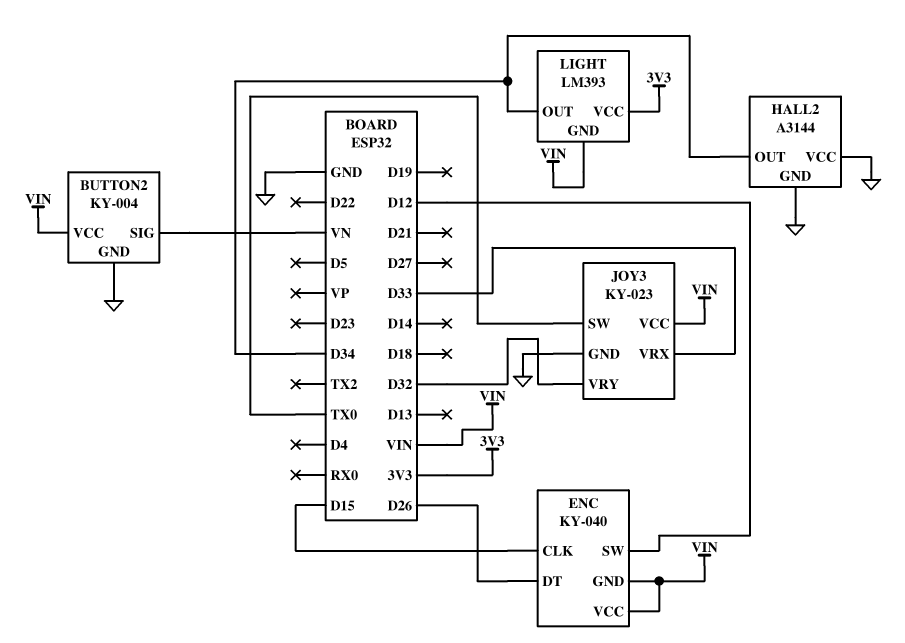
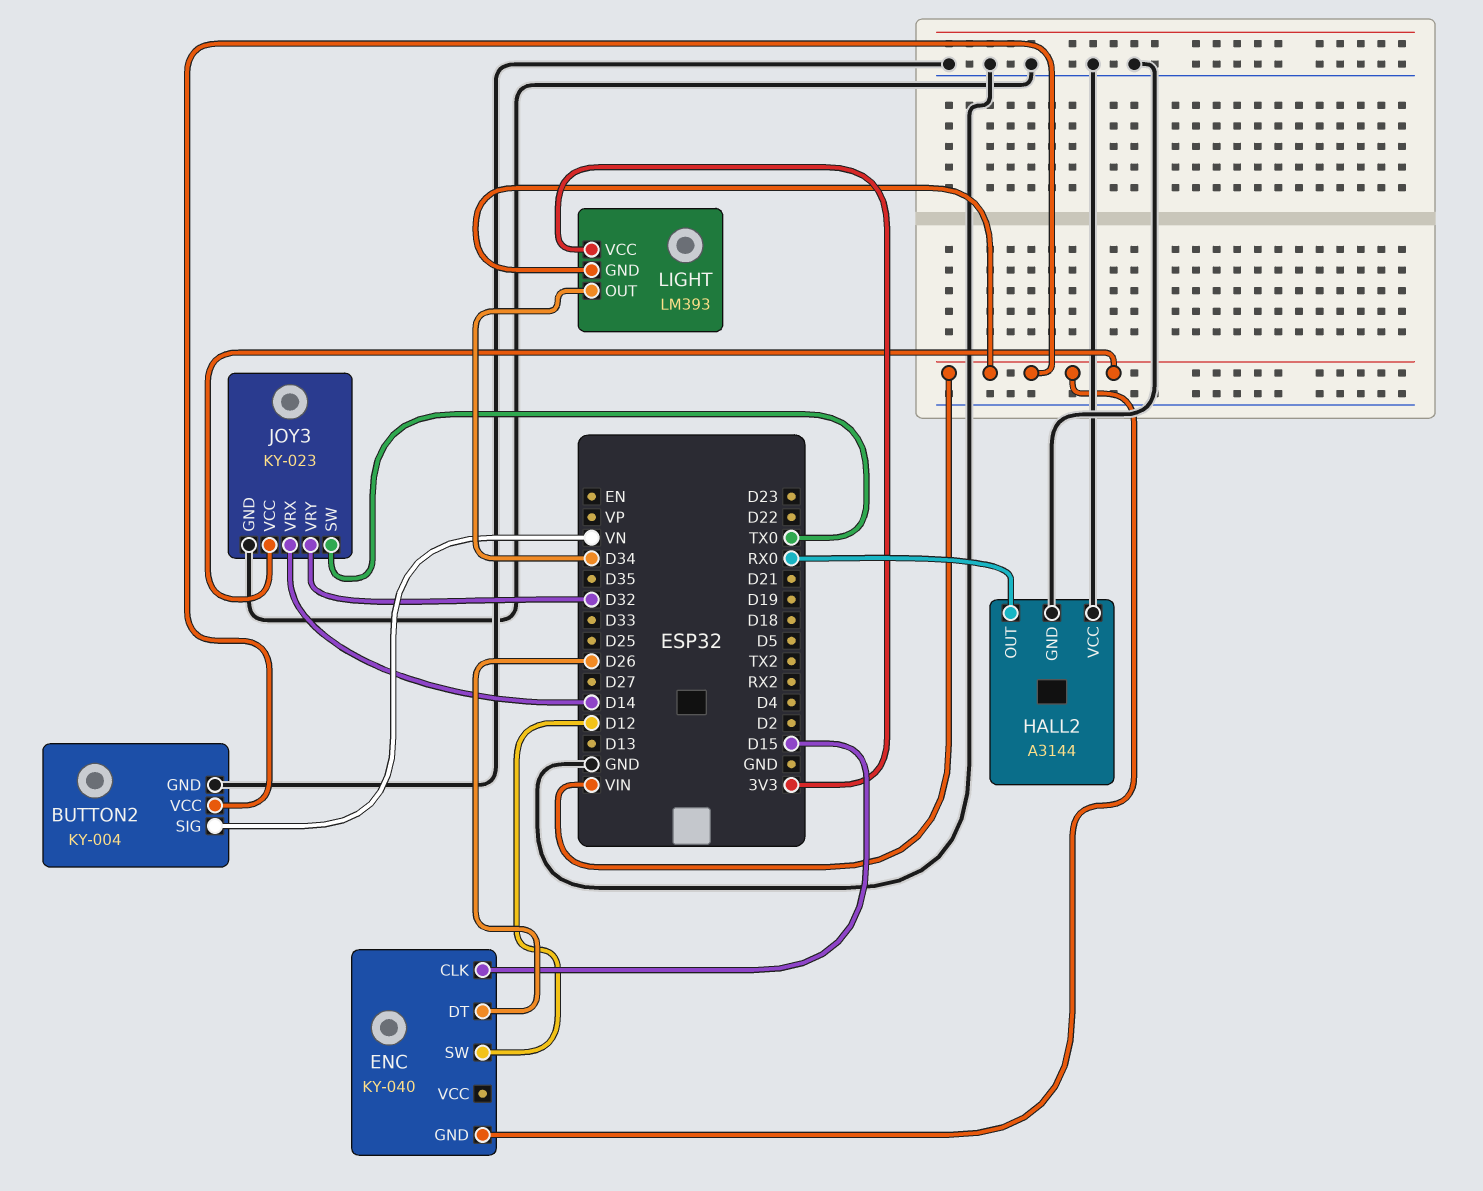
ENC pin VCC: VIN -> none
HALL2 pin OUT: D34 -> RX0
JOY3 pin VRX: D33 -> D14

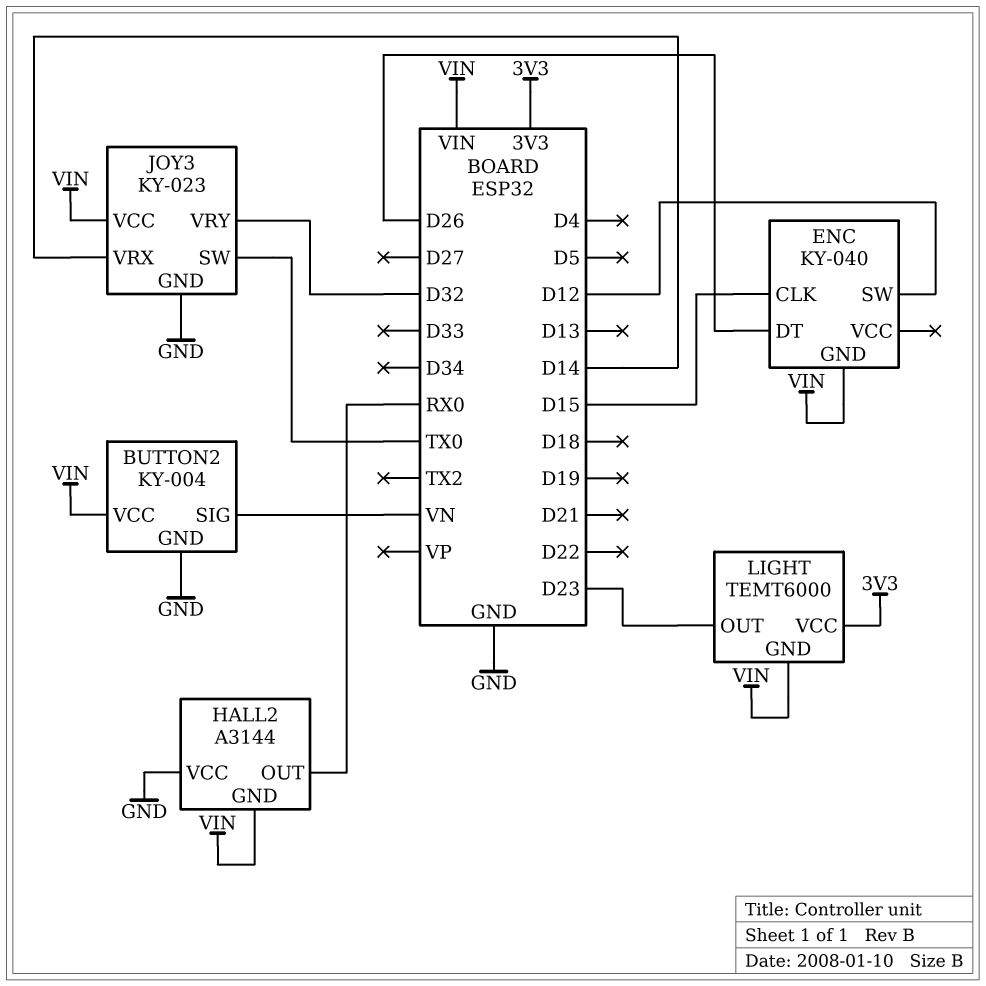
HALL2 pin GND: GND -> VIN
LIGHT: LM393 -> TEMT6000
LIGHT pin OUT: D34 -> D23

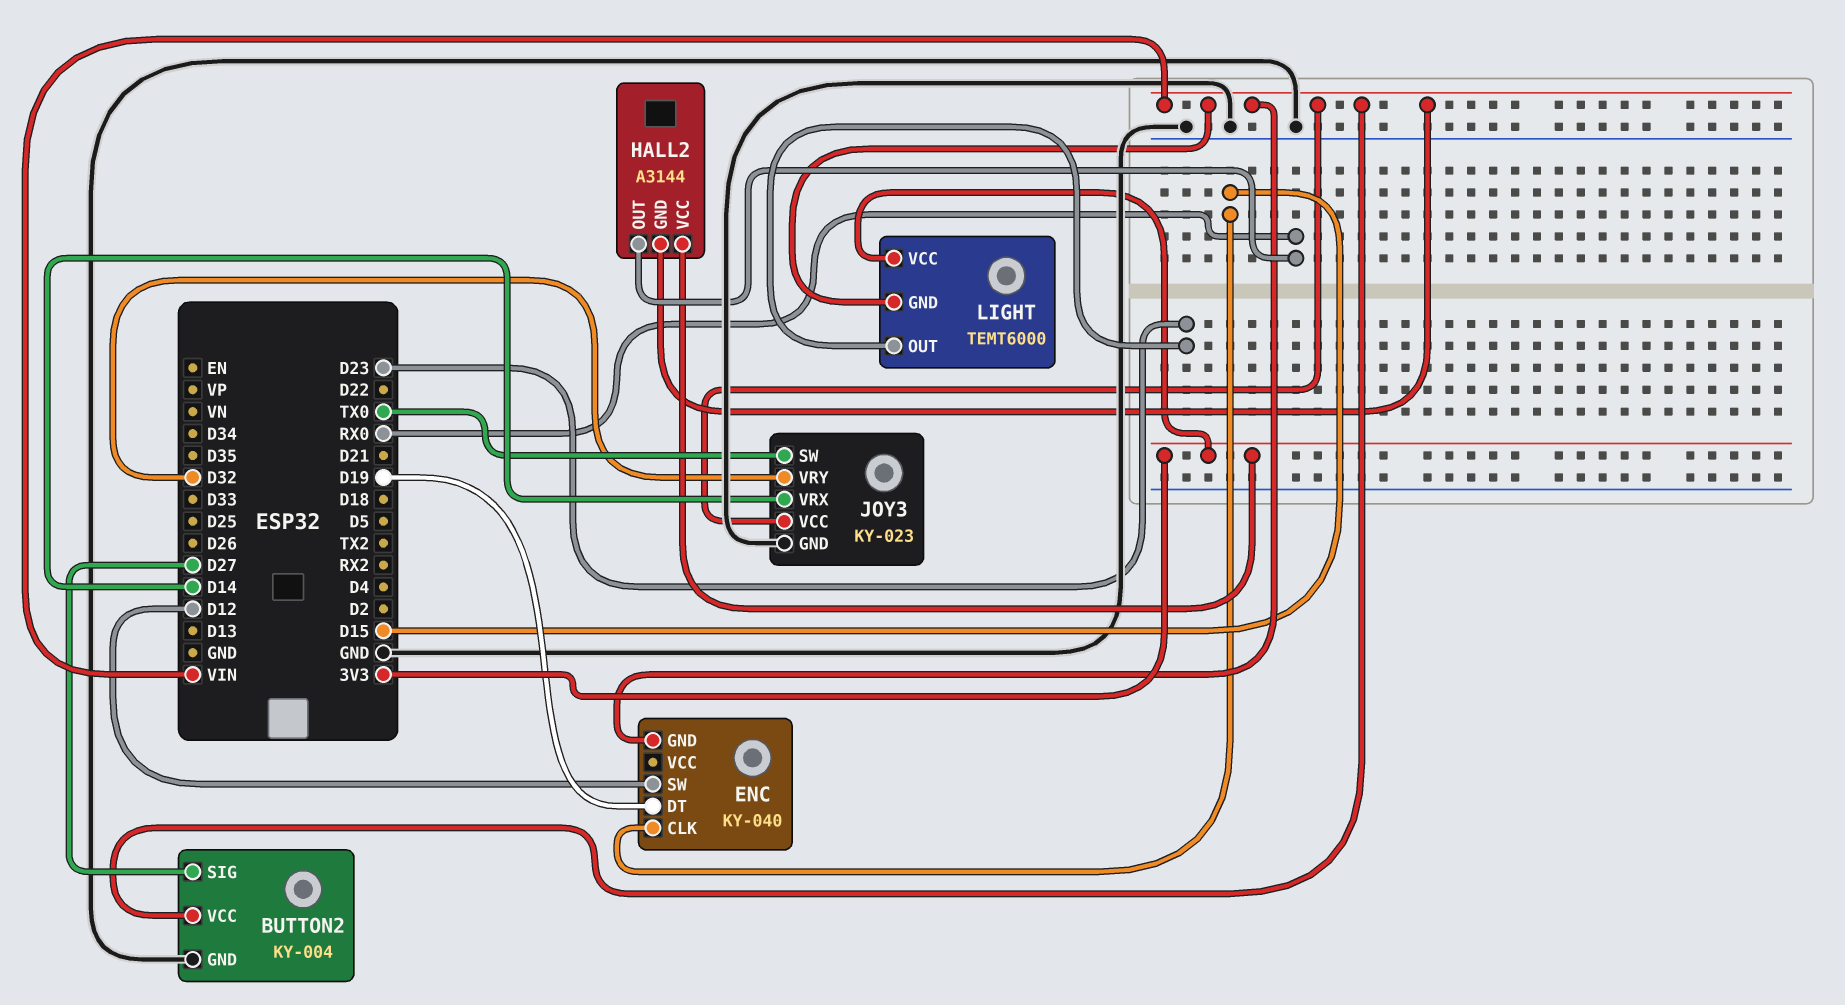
BUTTON2 pin SIG: VN -> D27
ENC pin DT: D26 -> D19
HALL2 pin VCC: GND -> 3V3

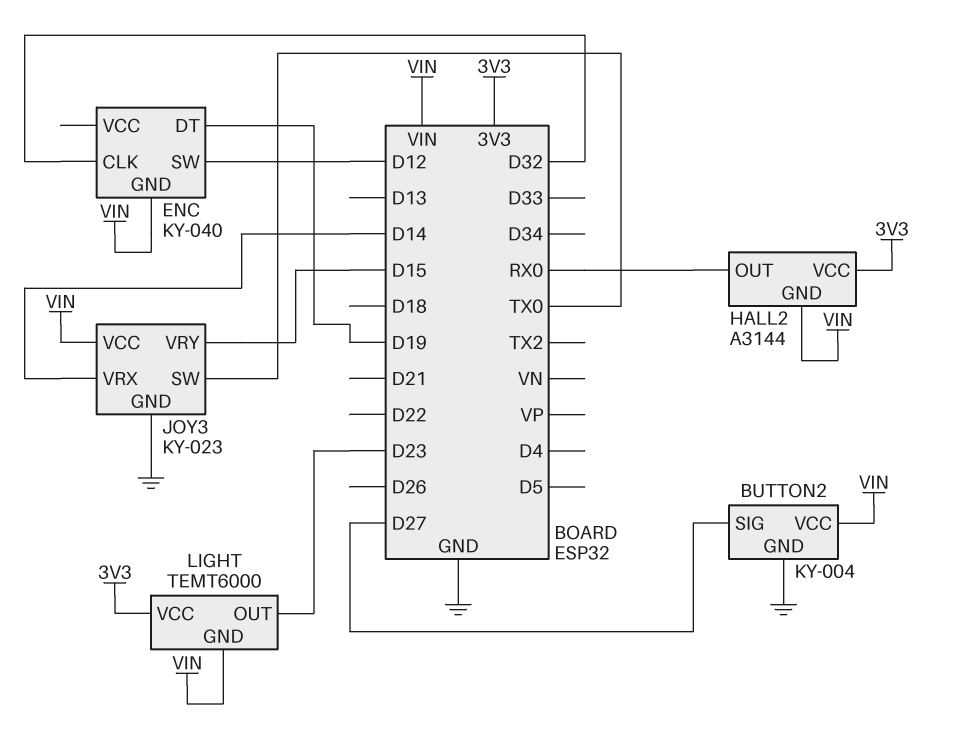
ENC pin CLK: D15 -> D32
JOY3 pin VRY: D32 -> D15

